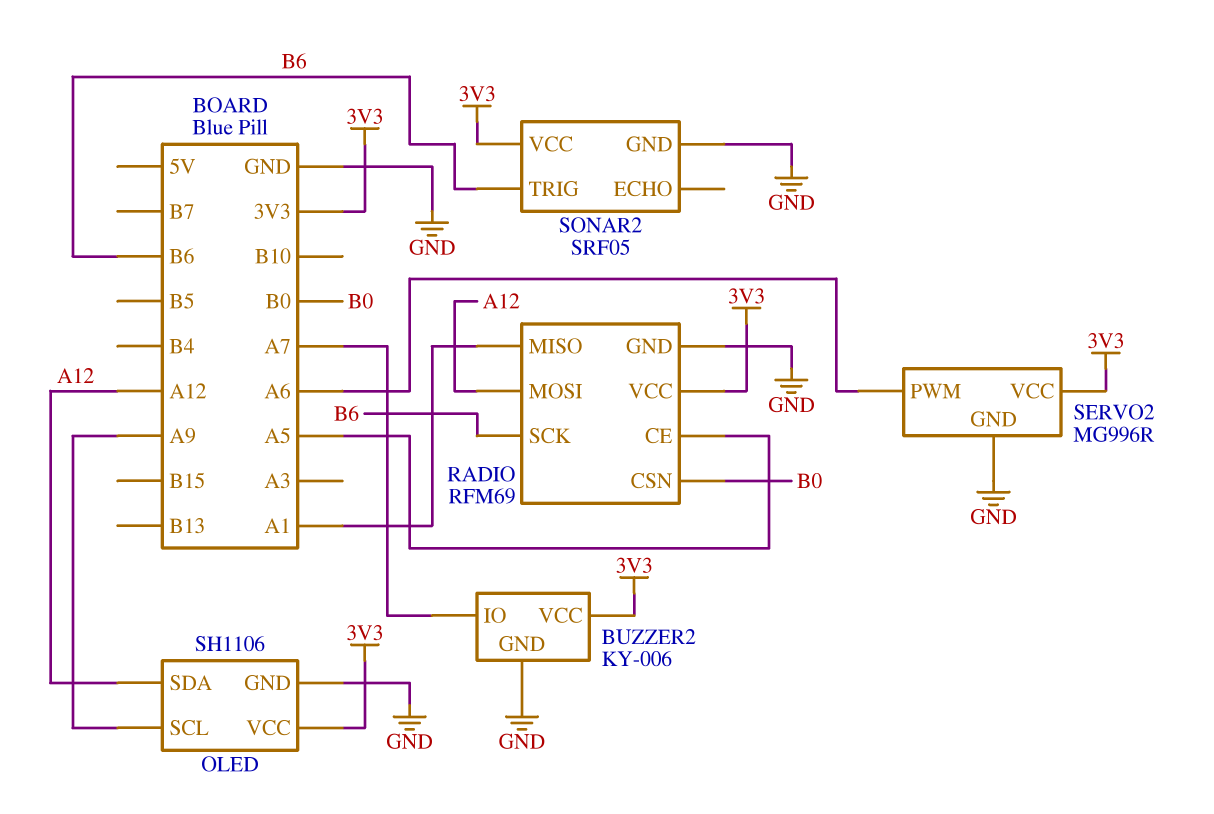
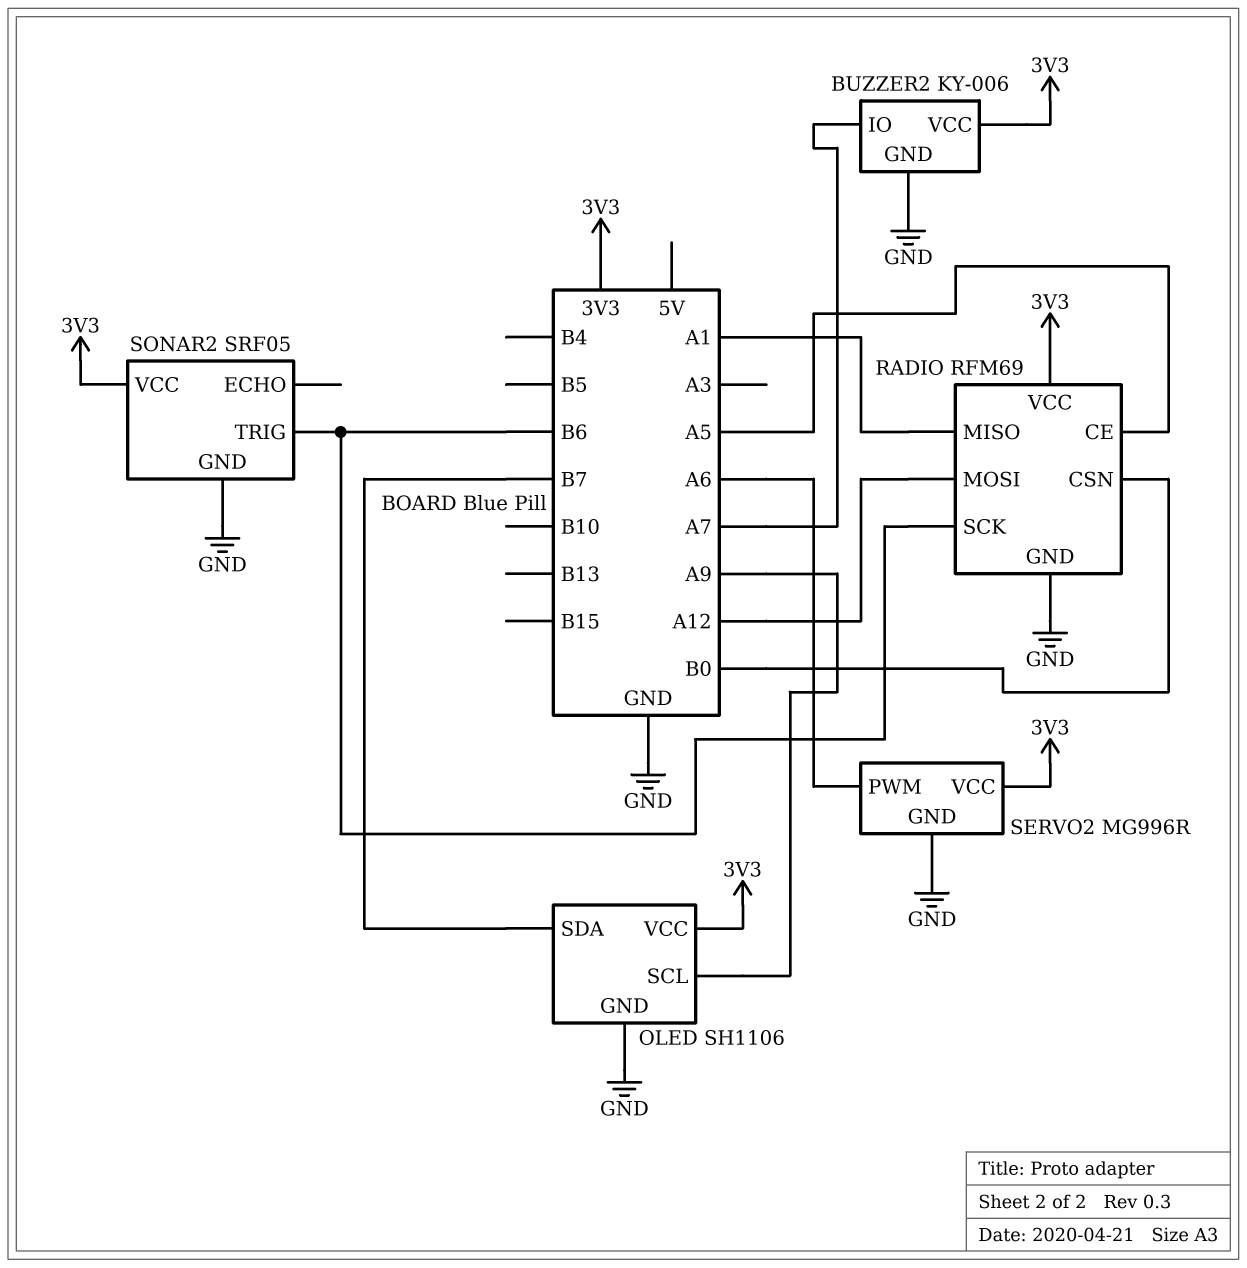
OLED pin SDA: A12 -> B7

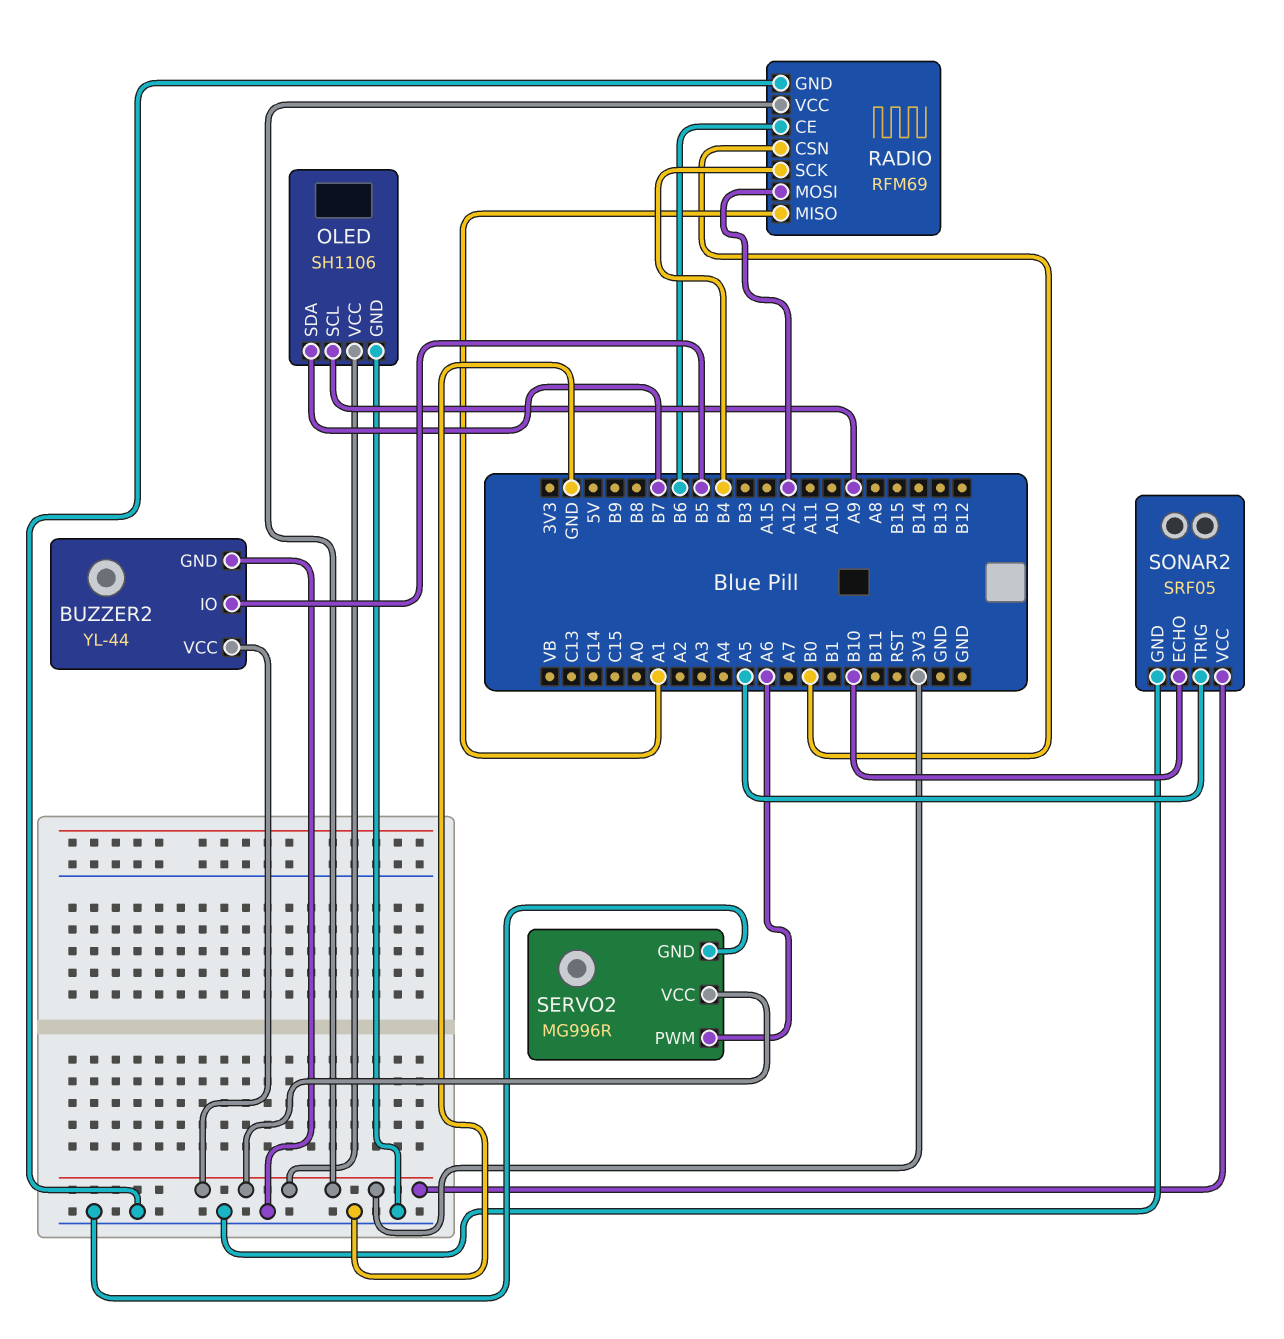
BUZZER2: KY-006 -> YL-44
BUZZER2 pin IO: A7 -> B5
RADIO pin CE: A5 -> B6
RADIO pin SCK: B6 -> B4
SONAR2 pin ECHO: none -> B10
SONAR2 pin TRIG: B6 -> A5

